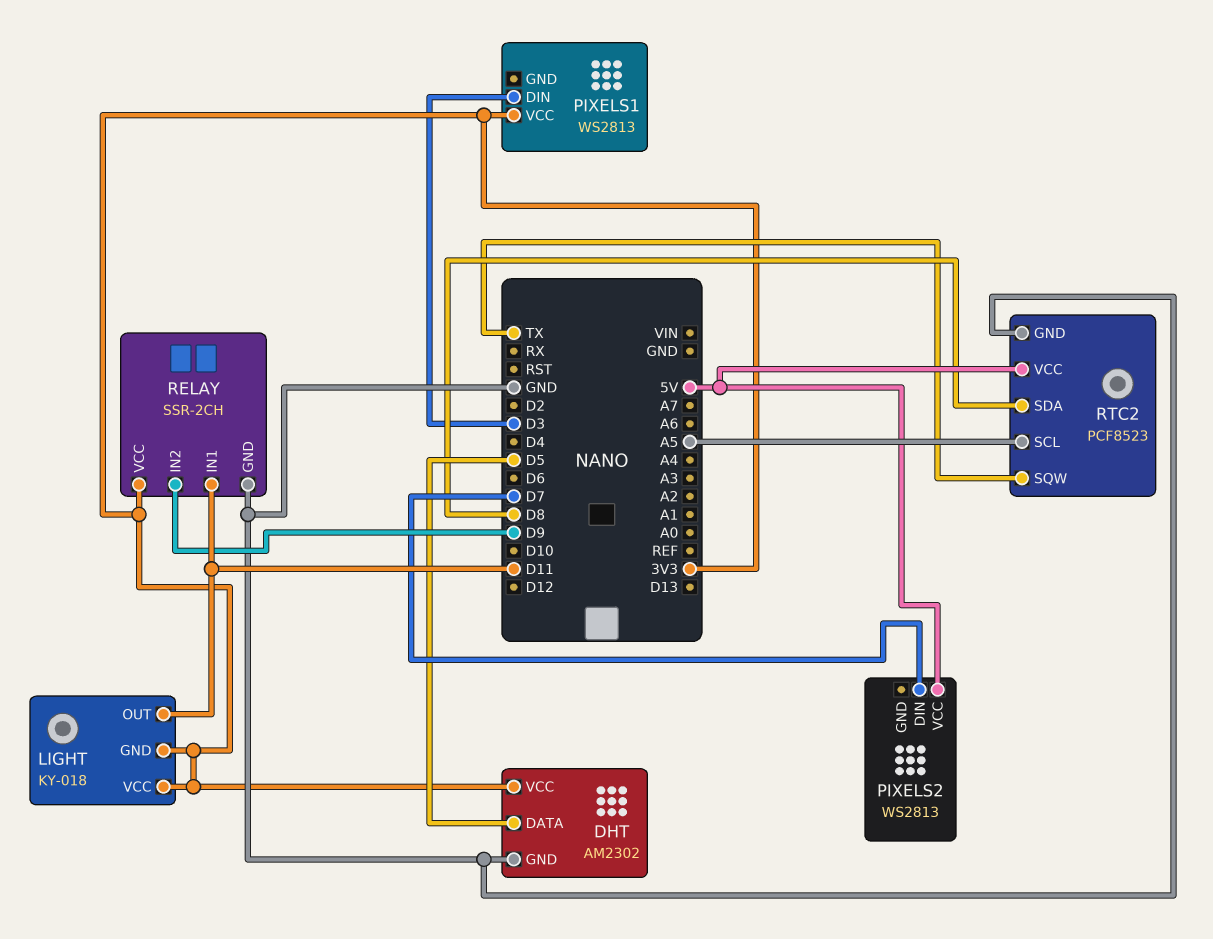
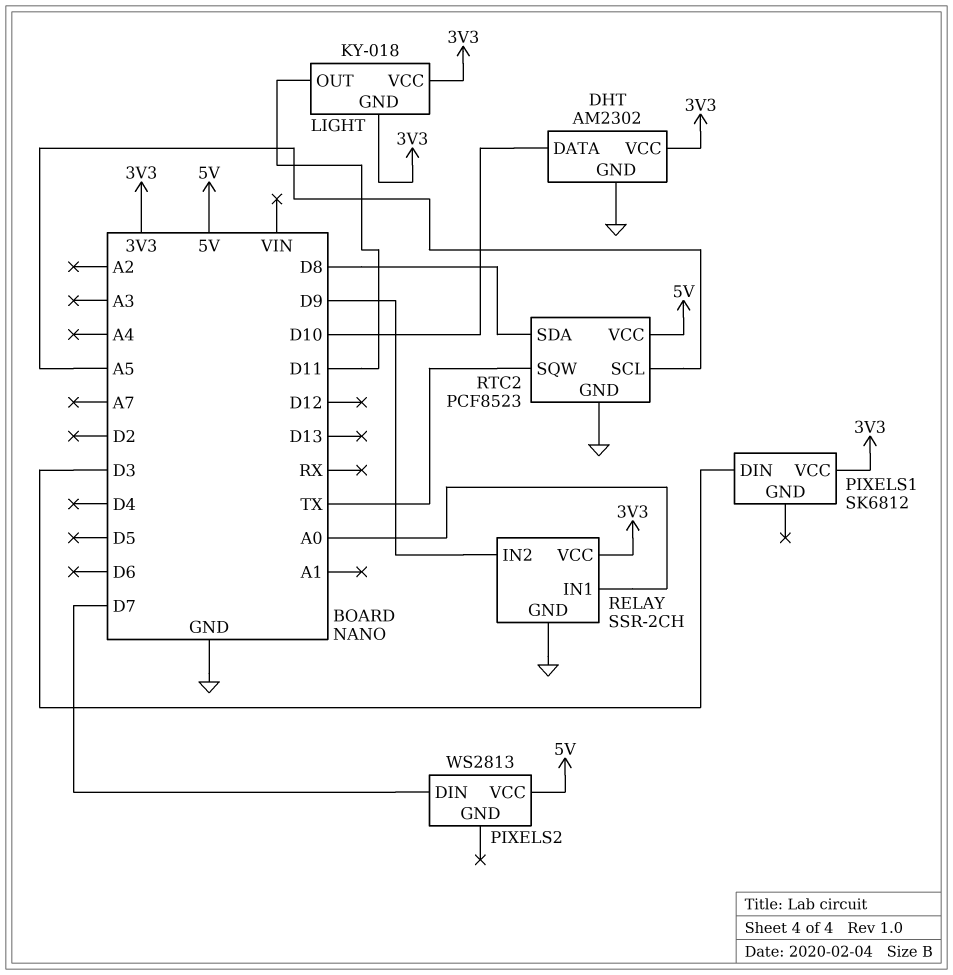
DHT pin DATA: D5 -> D10
PIXELS1: WS2813 -> SK6812
RELAY pin IN1: D11 -> A0

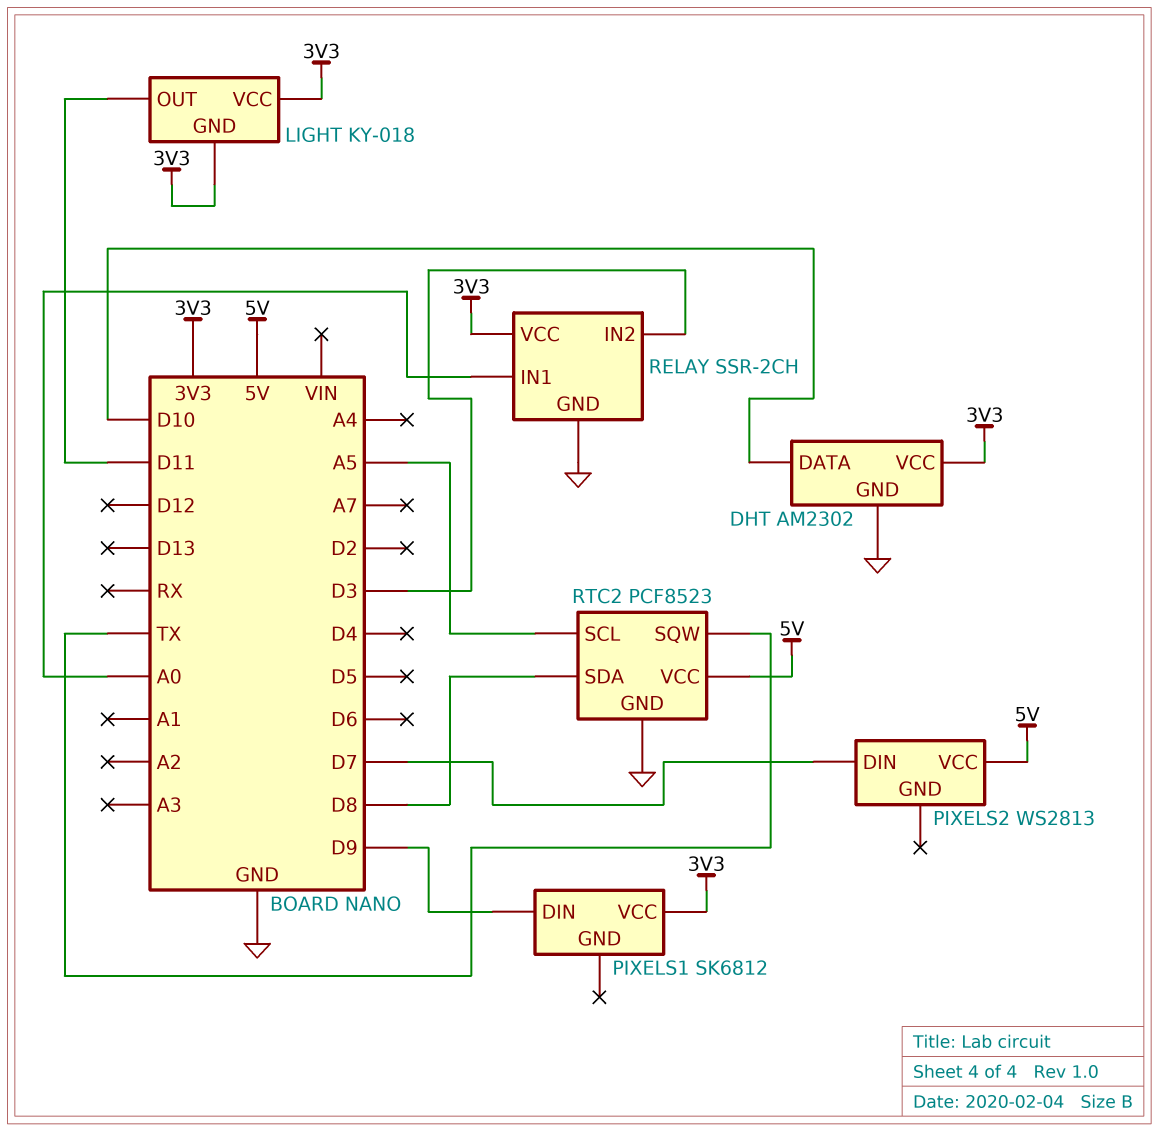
PIXELS1 pin DIN: D3 -> D9
RELAY pin IN2: D9 -> D3

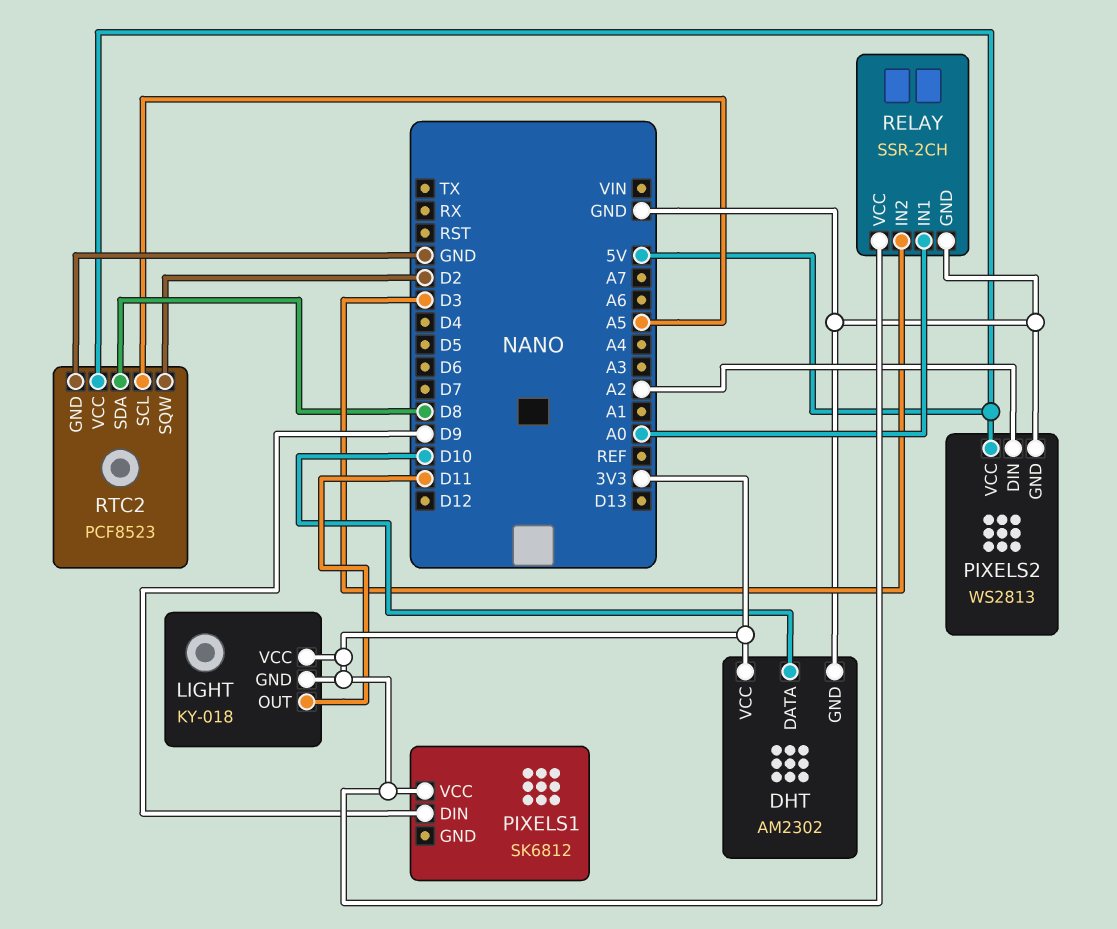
PIXELS2 pin DIN: D7 -> A2
PIXELS2 pin GND: none -> GND
RTC2 pin SQW: TX -> D2

